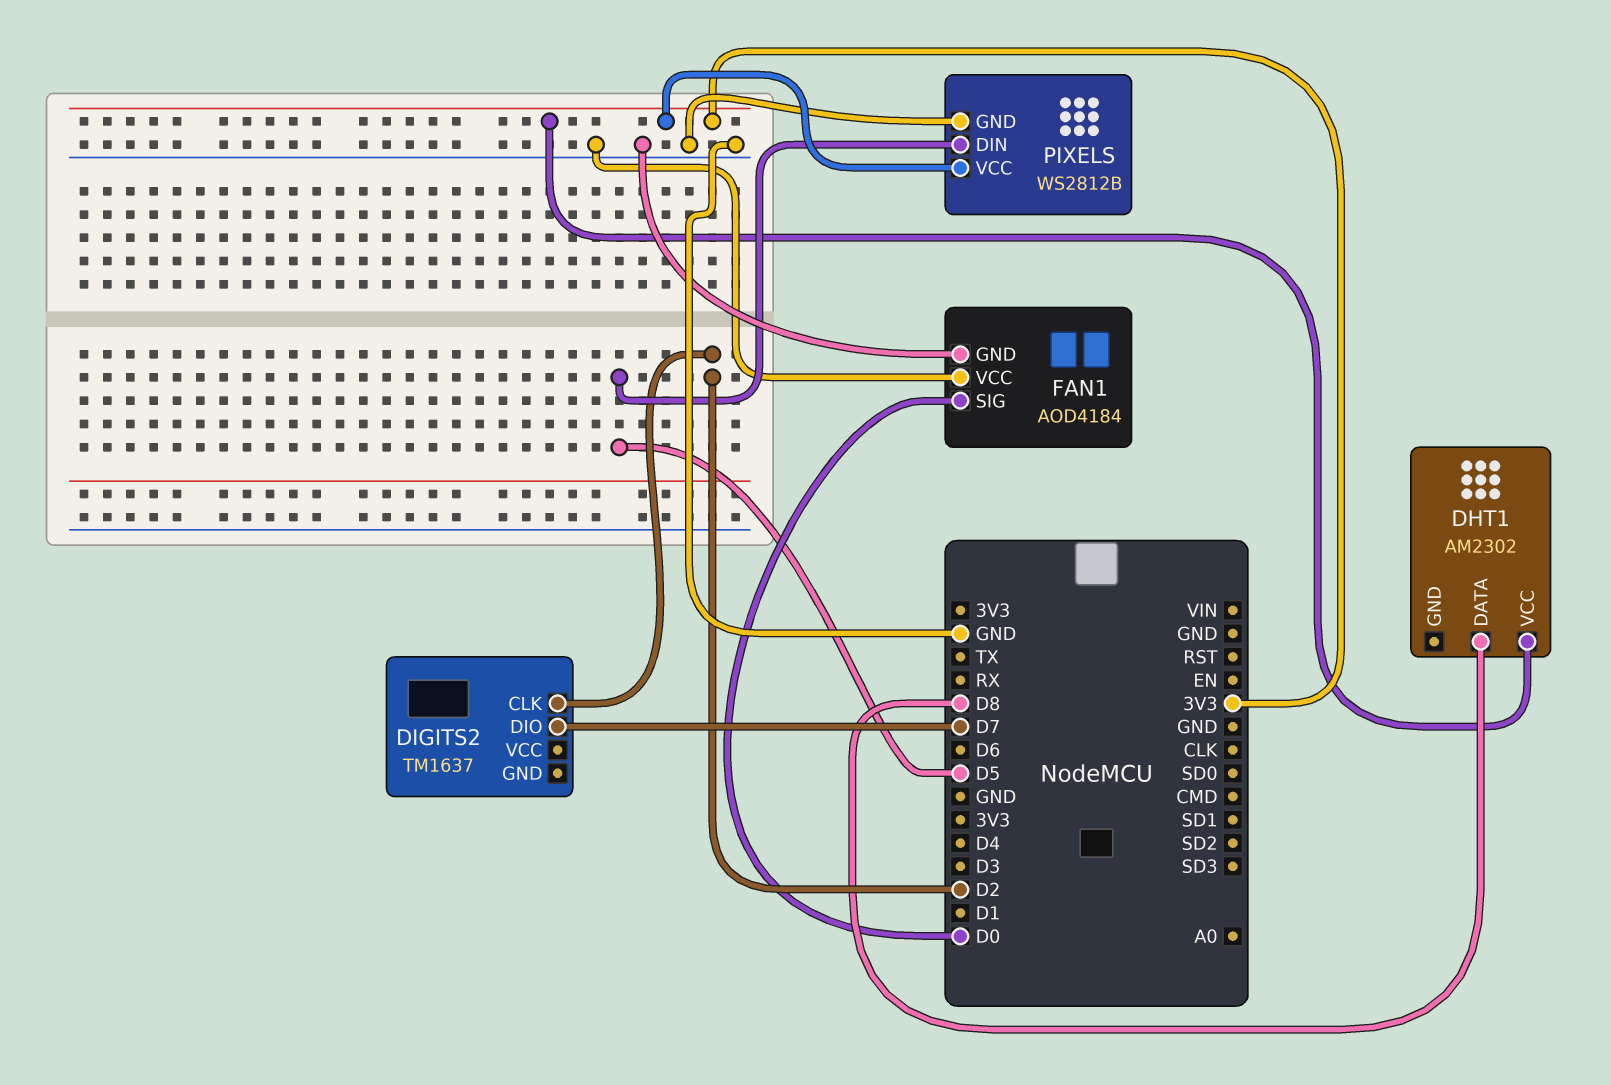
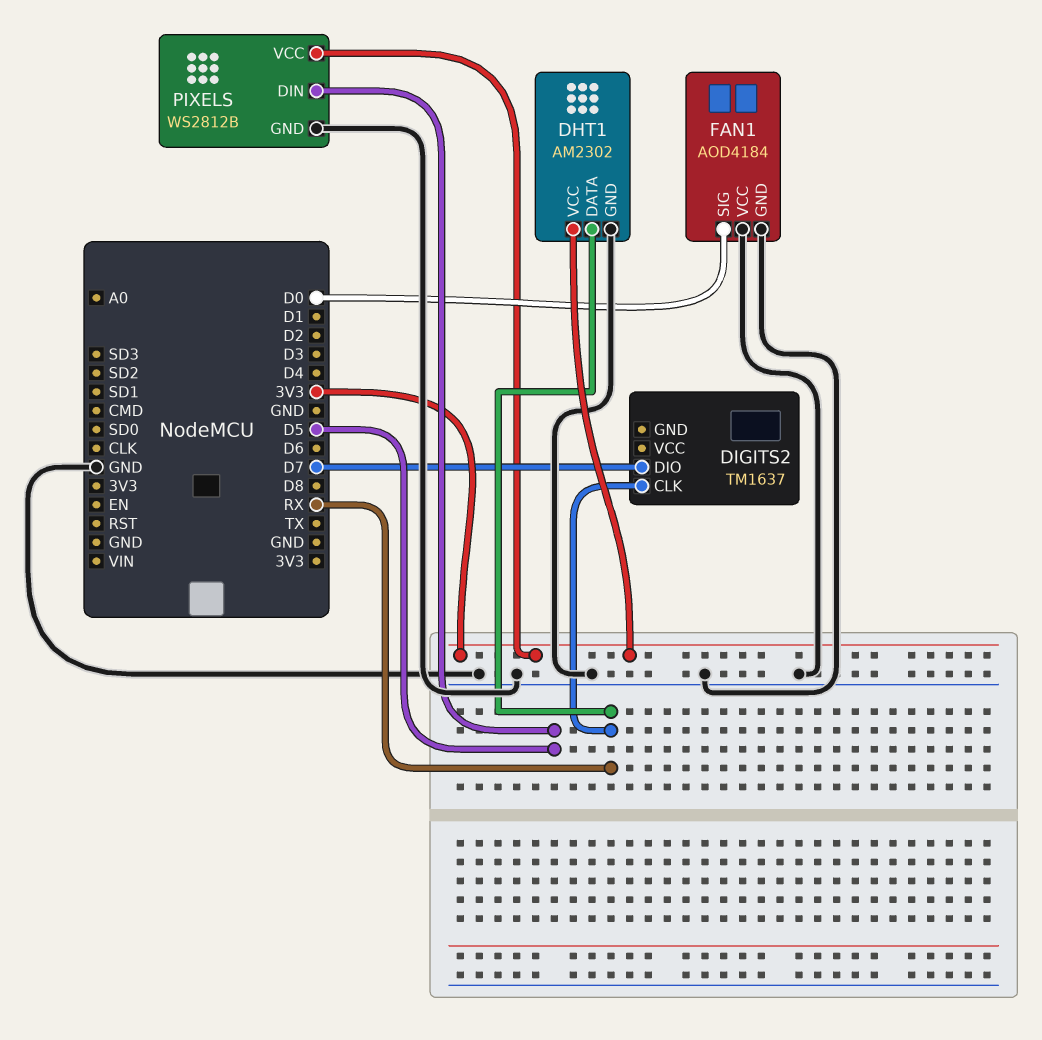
DHT1 pin DATA: D8 -> RX
DHT1 pin GND: none -> GND
DIGITS2 pin CLK: D2 -> RX

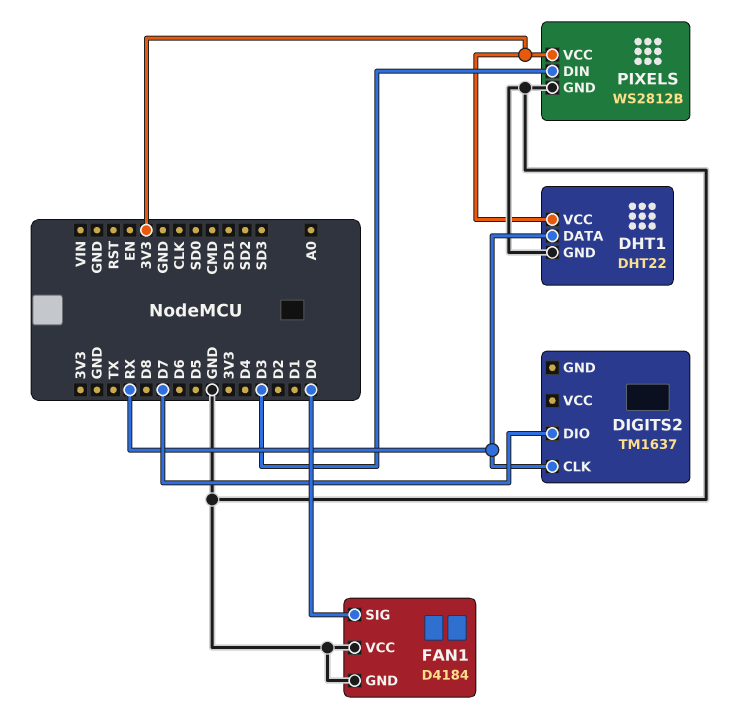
DHT1: AM2302 -> DHT22
FAN1: AOD4184 -> D4184
PIXELS pin DIN: D5 -> D3

